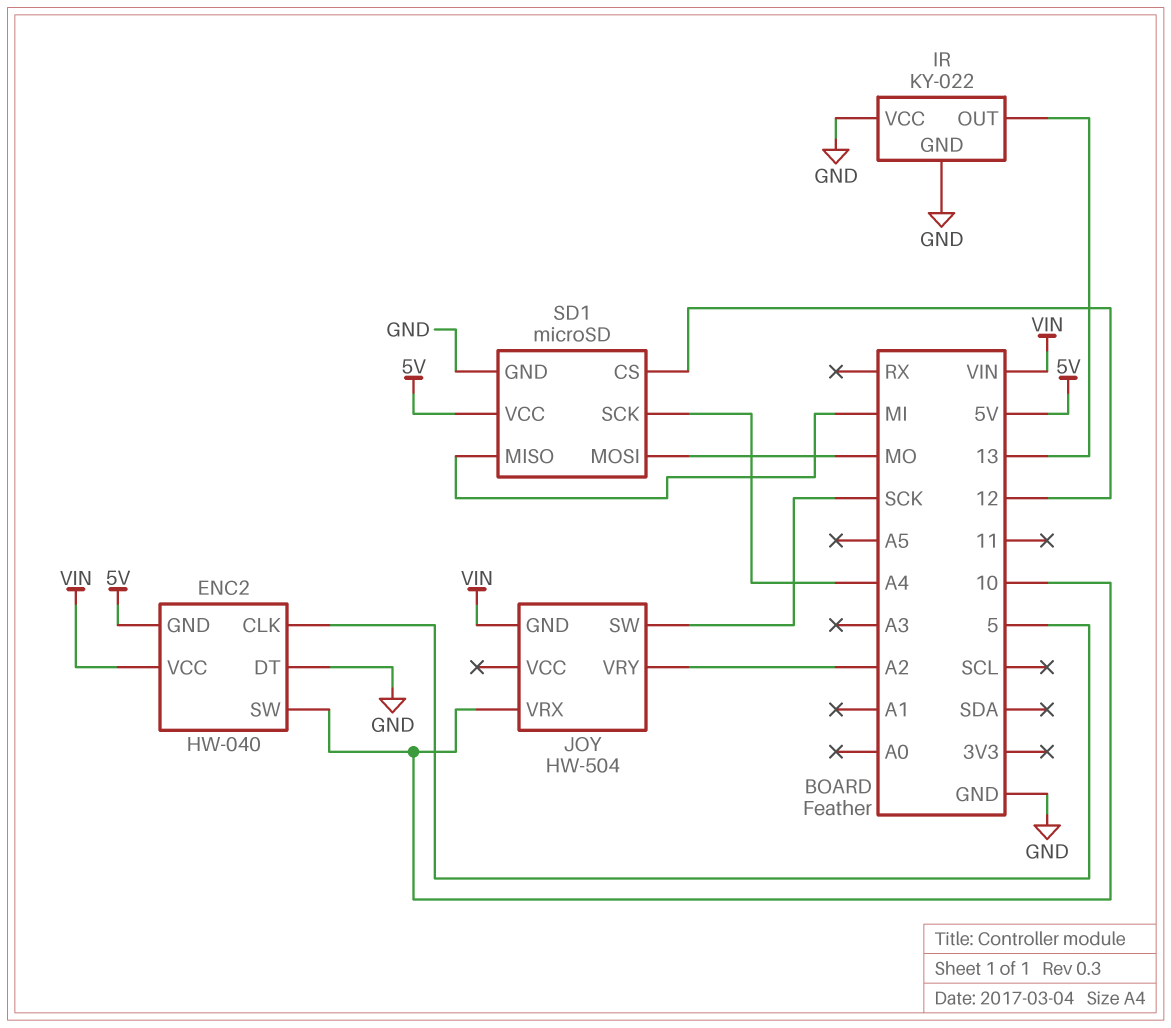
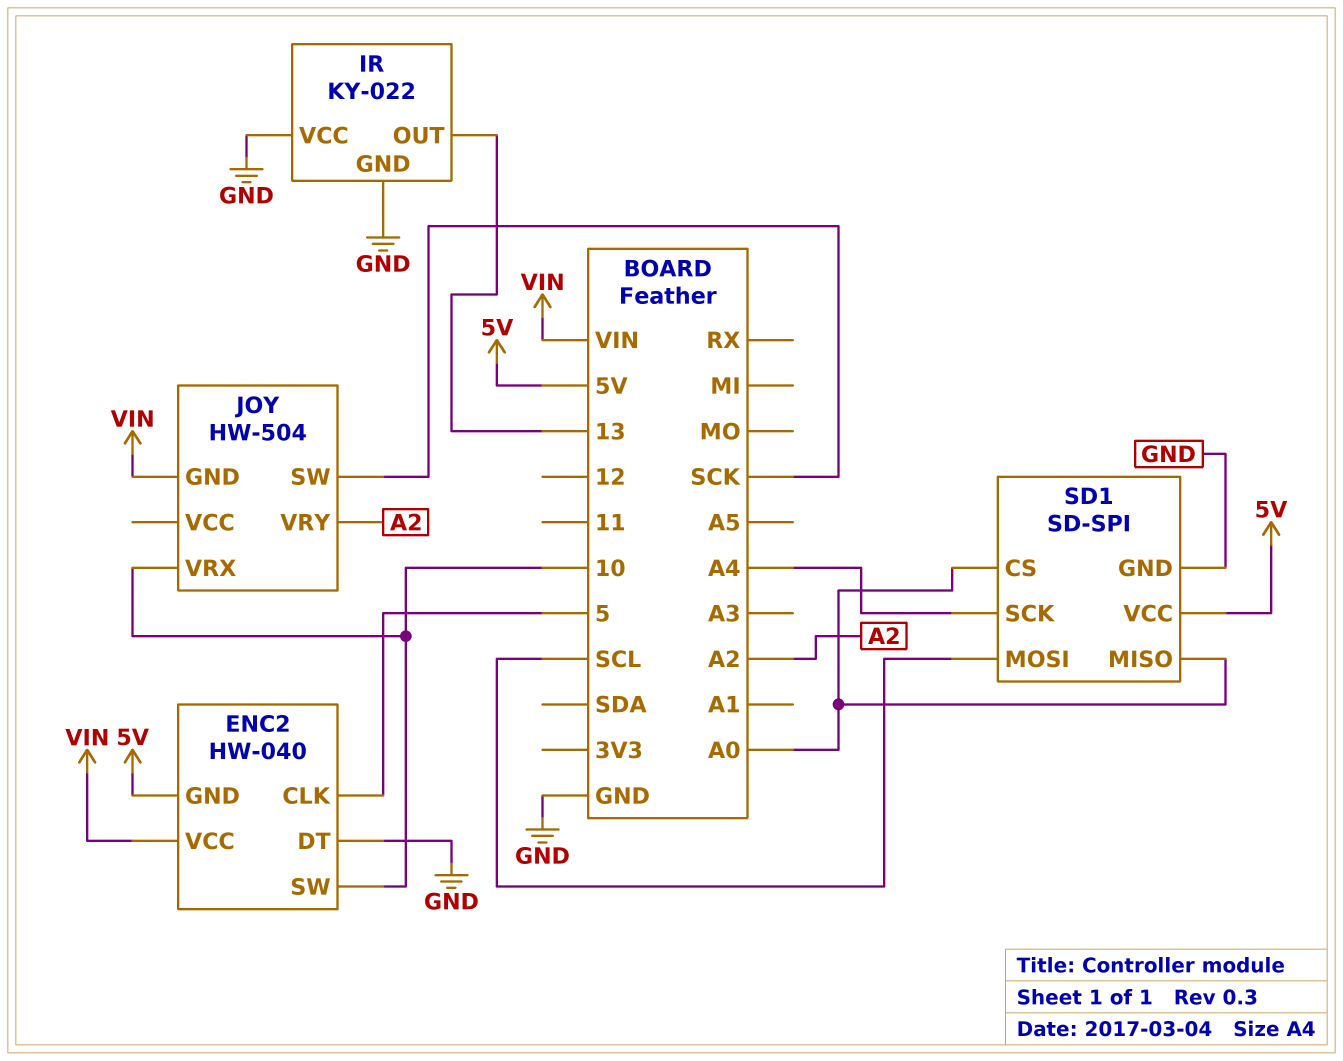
SD1: microSD -> SD-SPI
SD1 pin CS: 12 -> A0
SD1 pin MISO: MI -> A0
SD1 pin MOSI: MO -> SCL

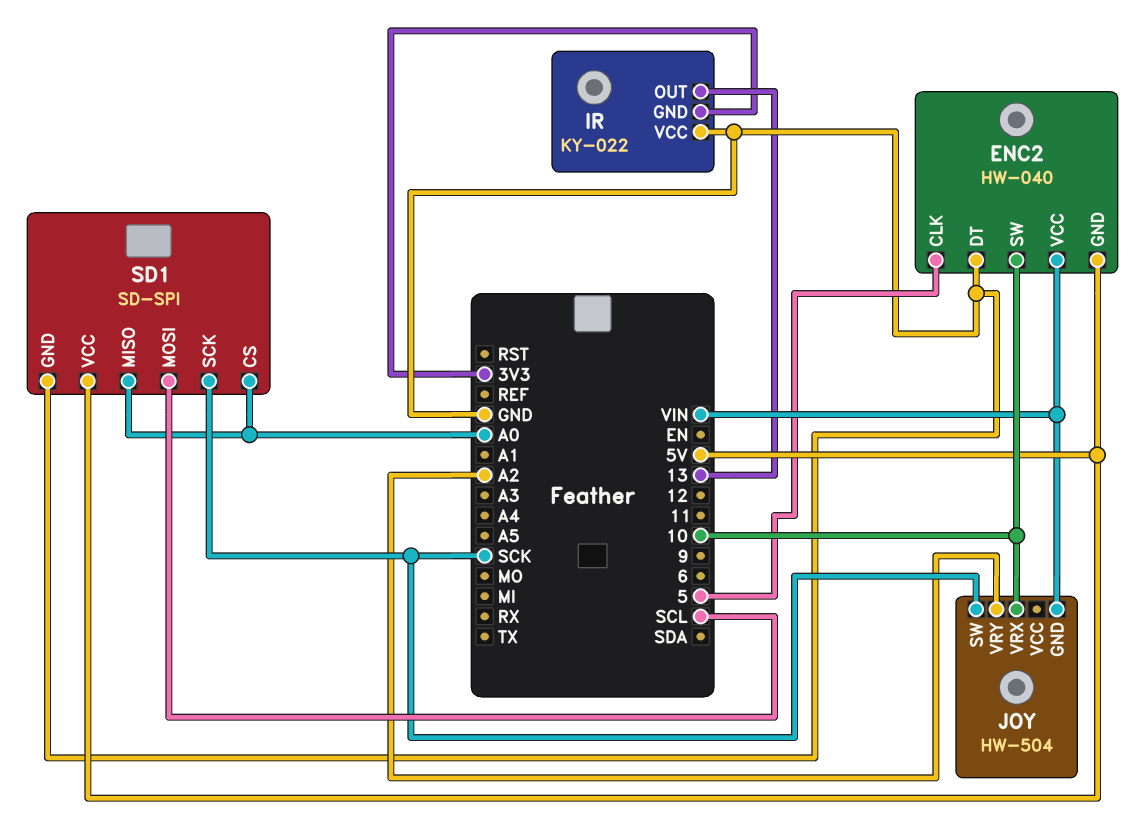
IR pin GND: GND -> 3V3
SD1 pin SCK: A4 -> SCK

